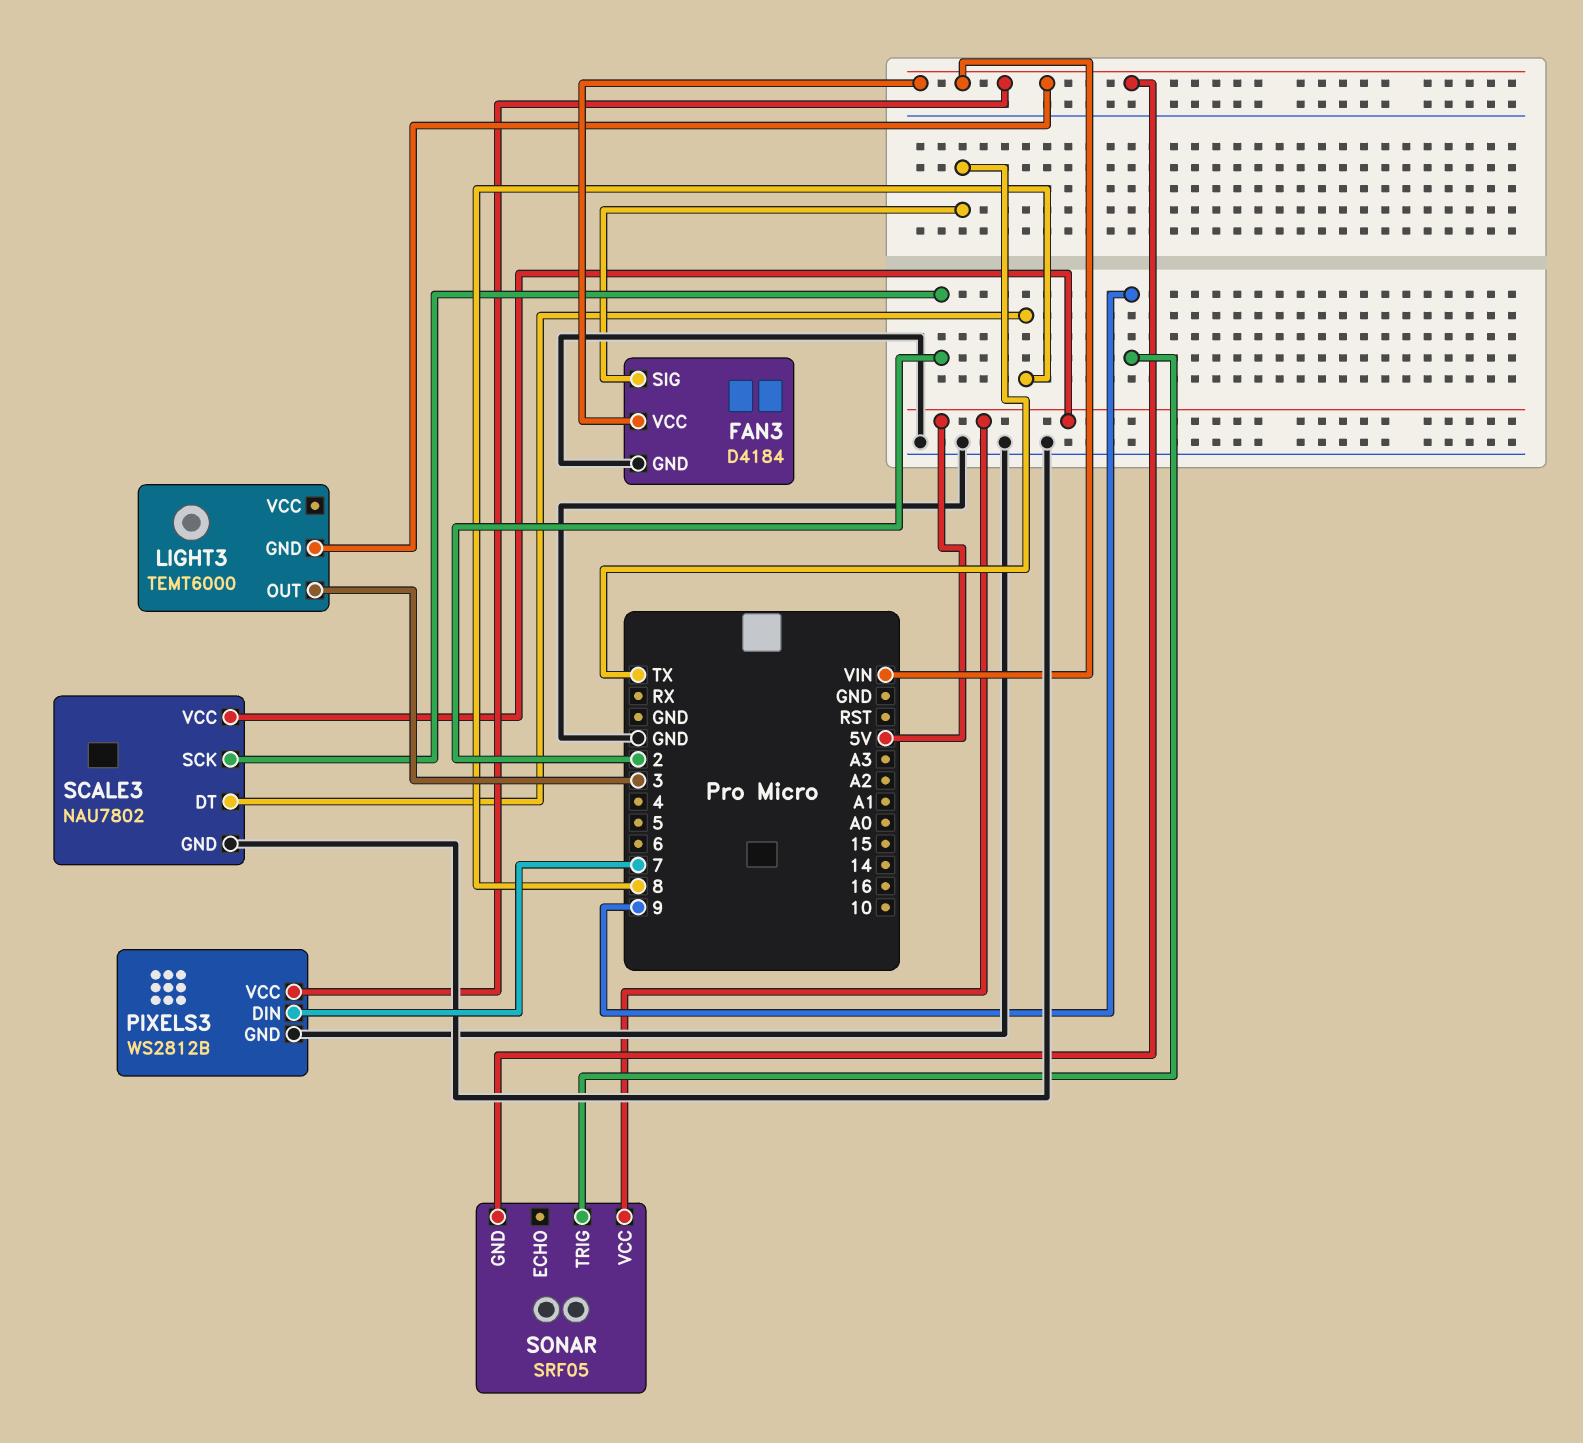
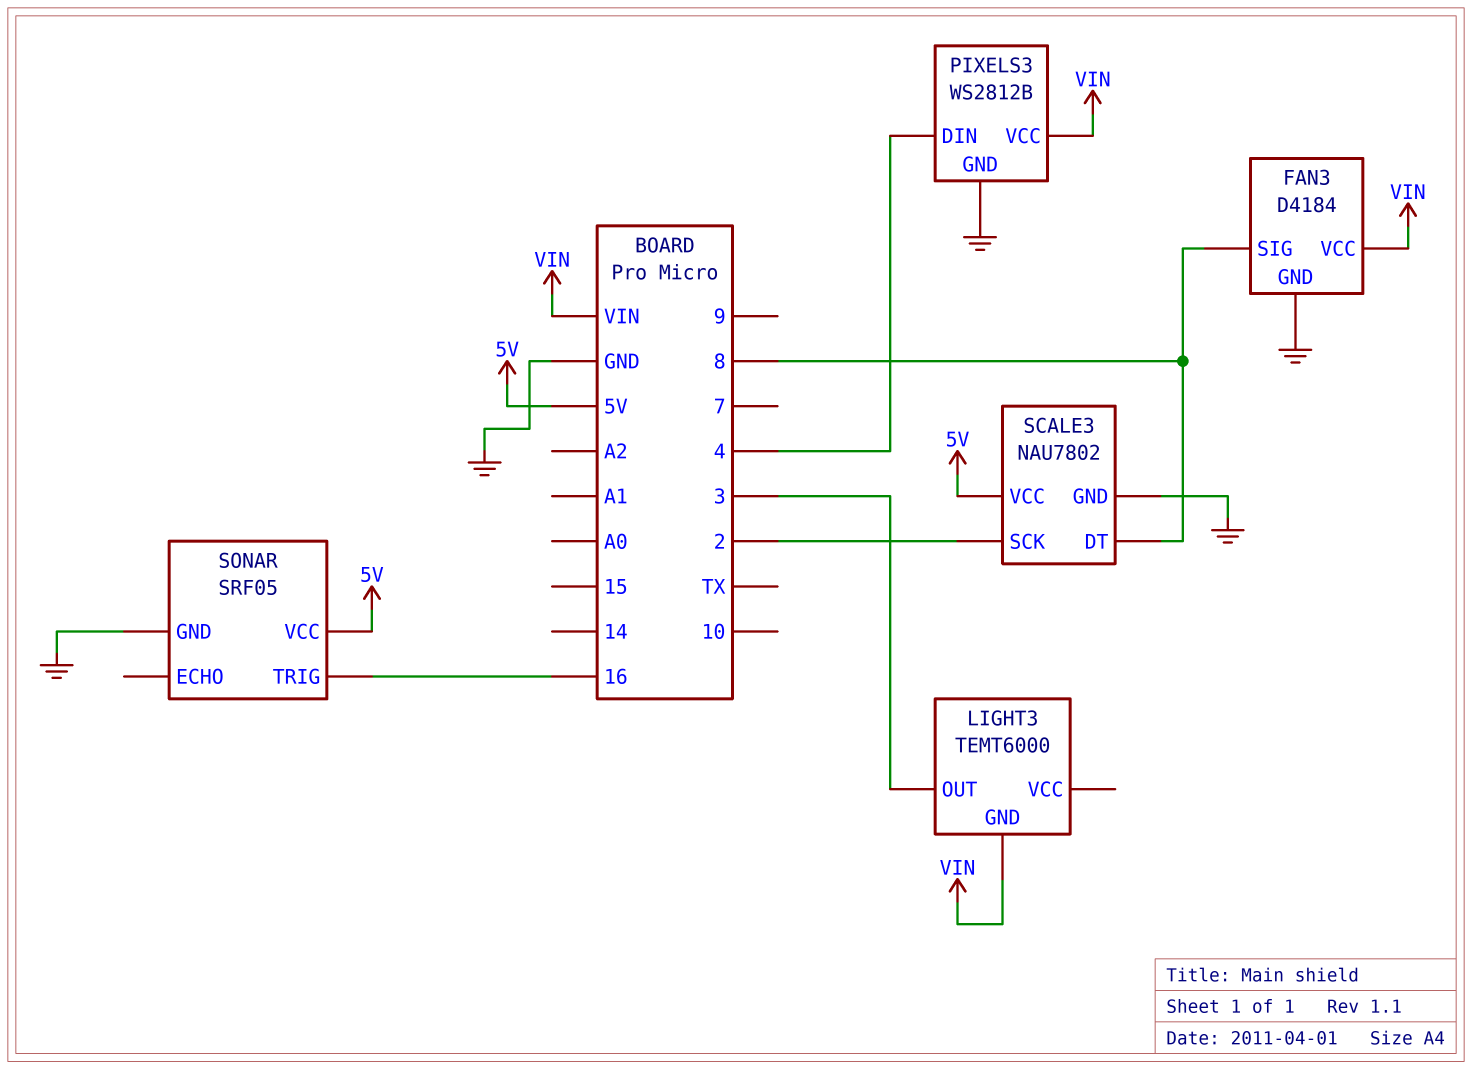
FAN3 pin SIG: TX -> 8
PIXELS3 pin DIN: 7 -> 4
SONAR pin GND: VIN -> GND
SONAR pin TRIG: 9 -> 16

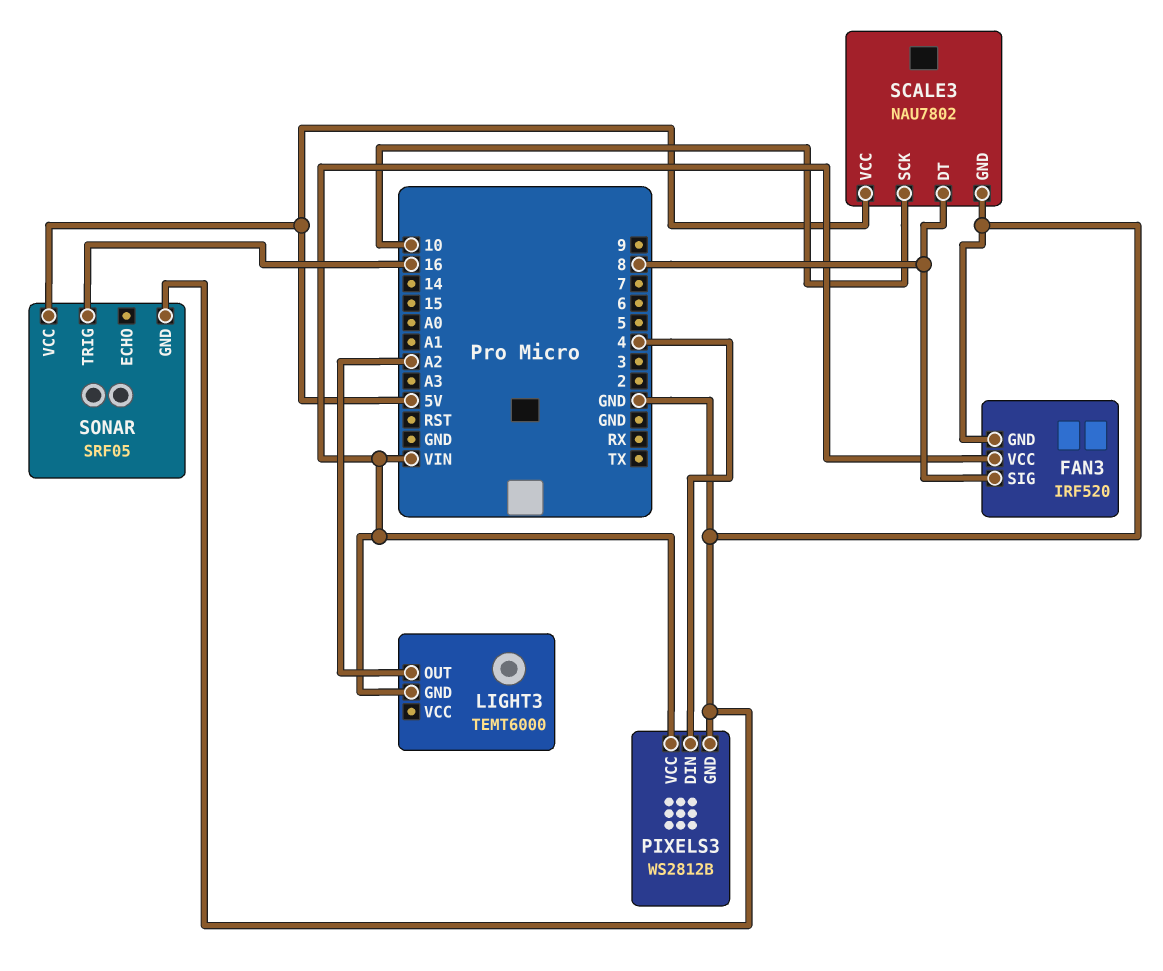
FAN3: D4184 -> IRF520
LIGHT3 pin OUT: 3 -> A2
SCALE3 pin SCK: 2 -> 10

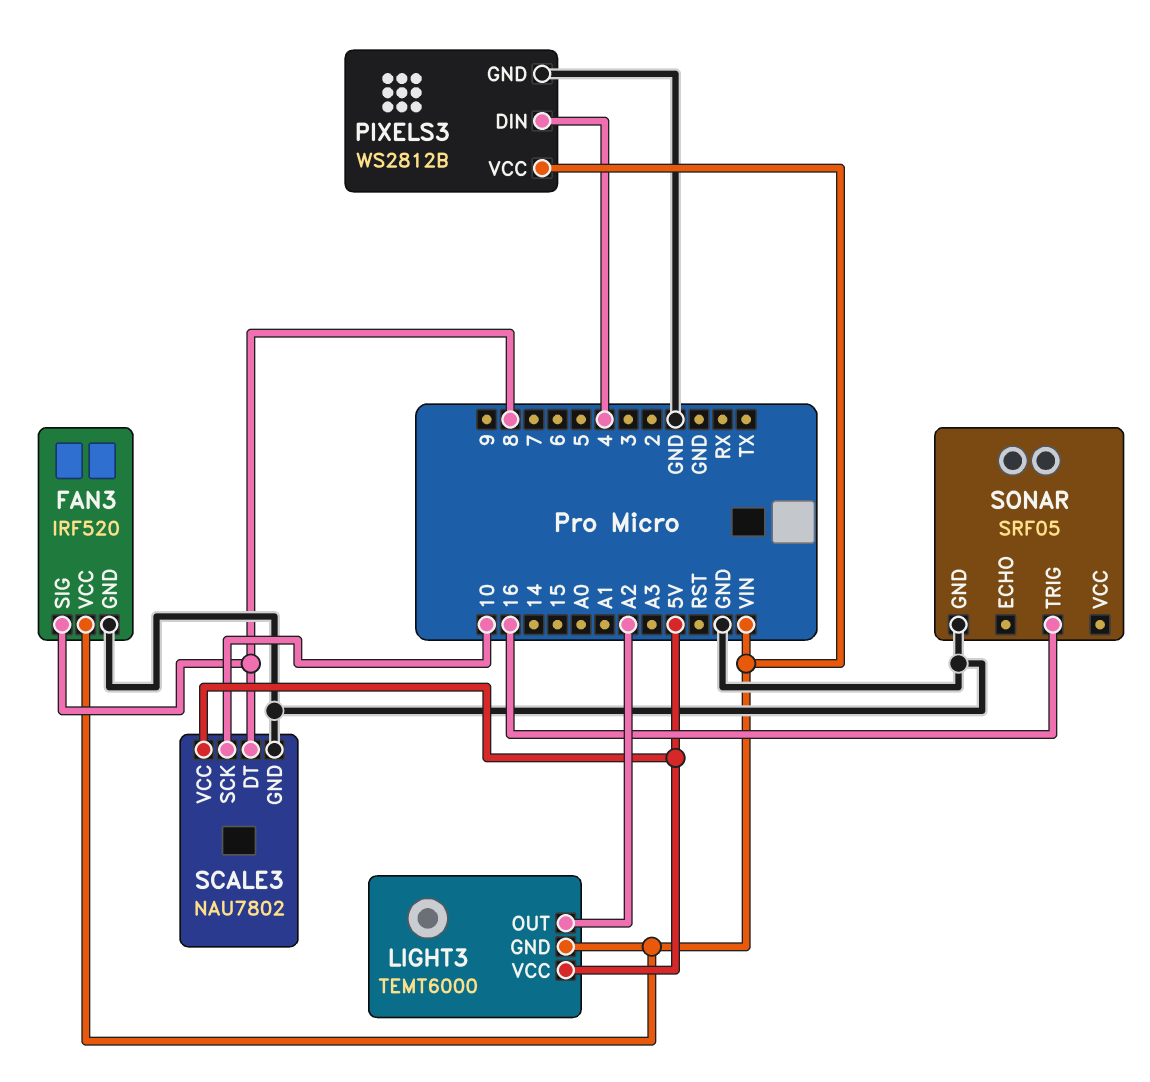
LIGHT3 pin VCC: none -> 5V
SONAR pin VCC: 5V -> none

